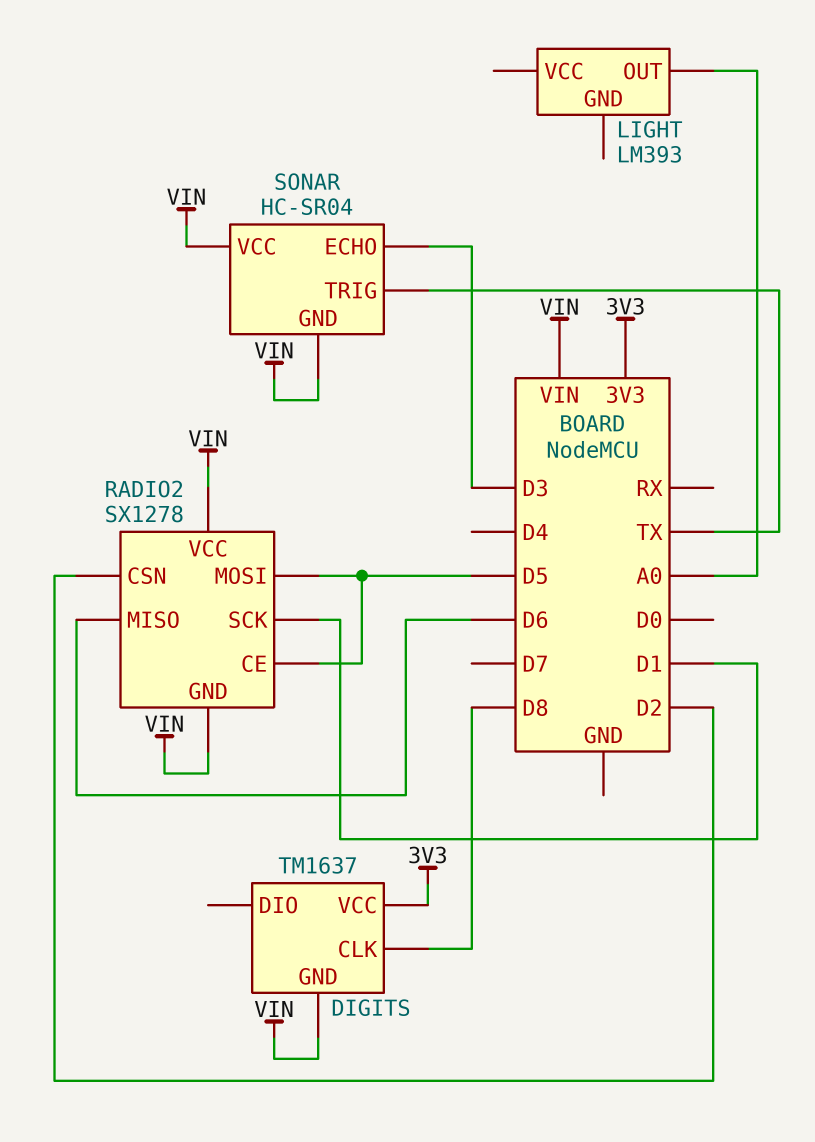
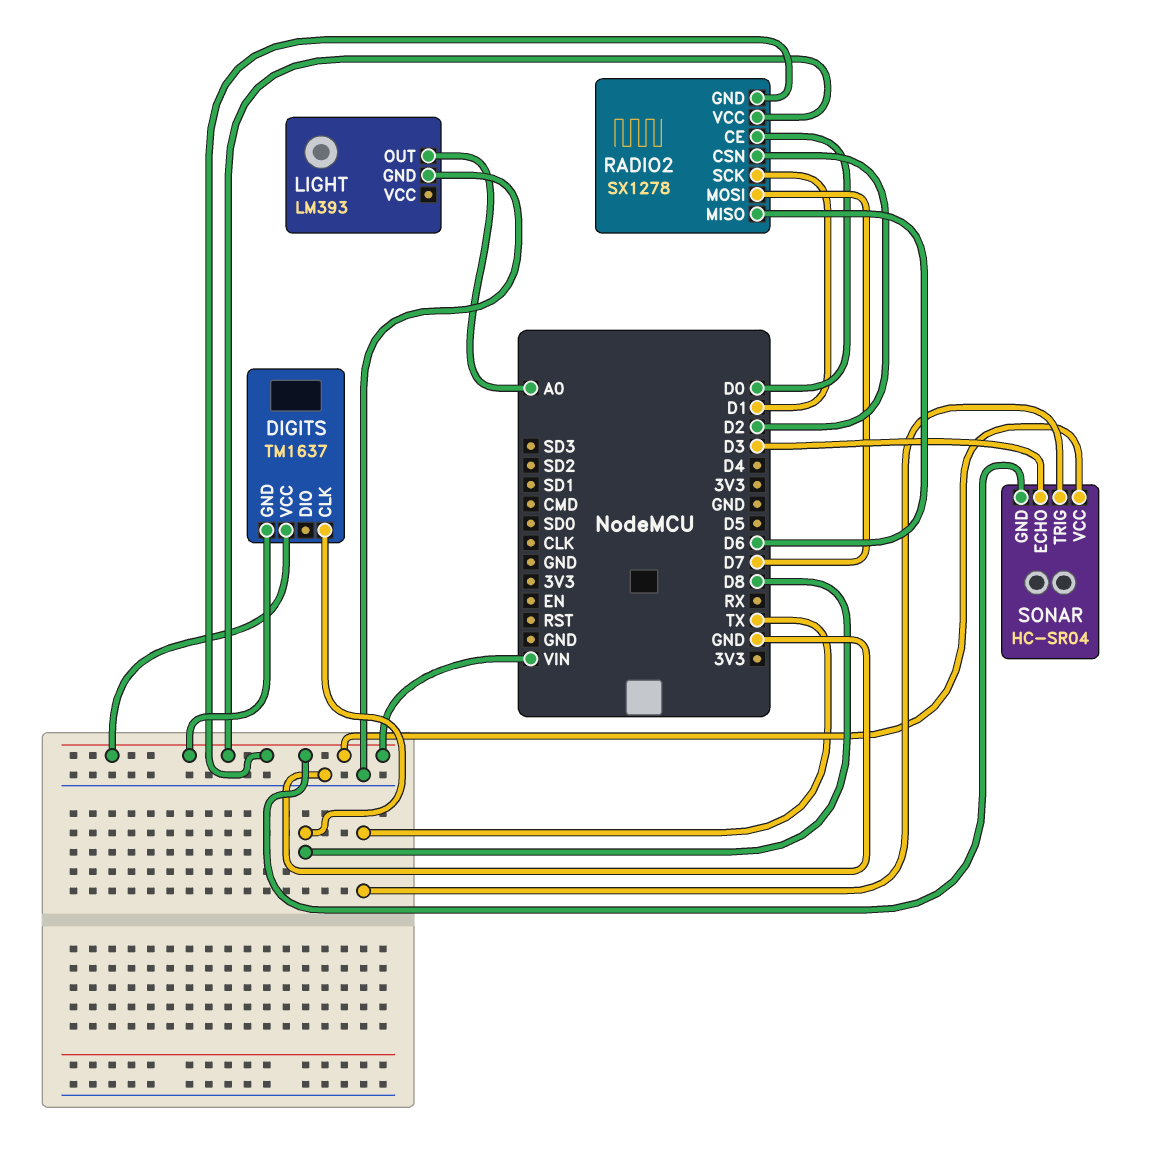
DIGITS pin VCC: 3V3 -> VIN
LIGHT pin GND: none -> GND
RADIO2 pin CE: D5 -> D0
RADIO2 pin MOSI: D5 -> D7

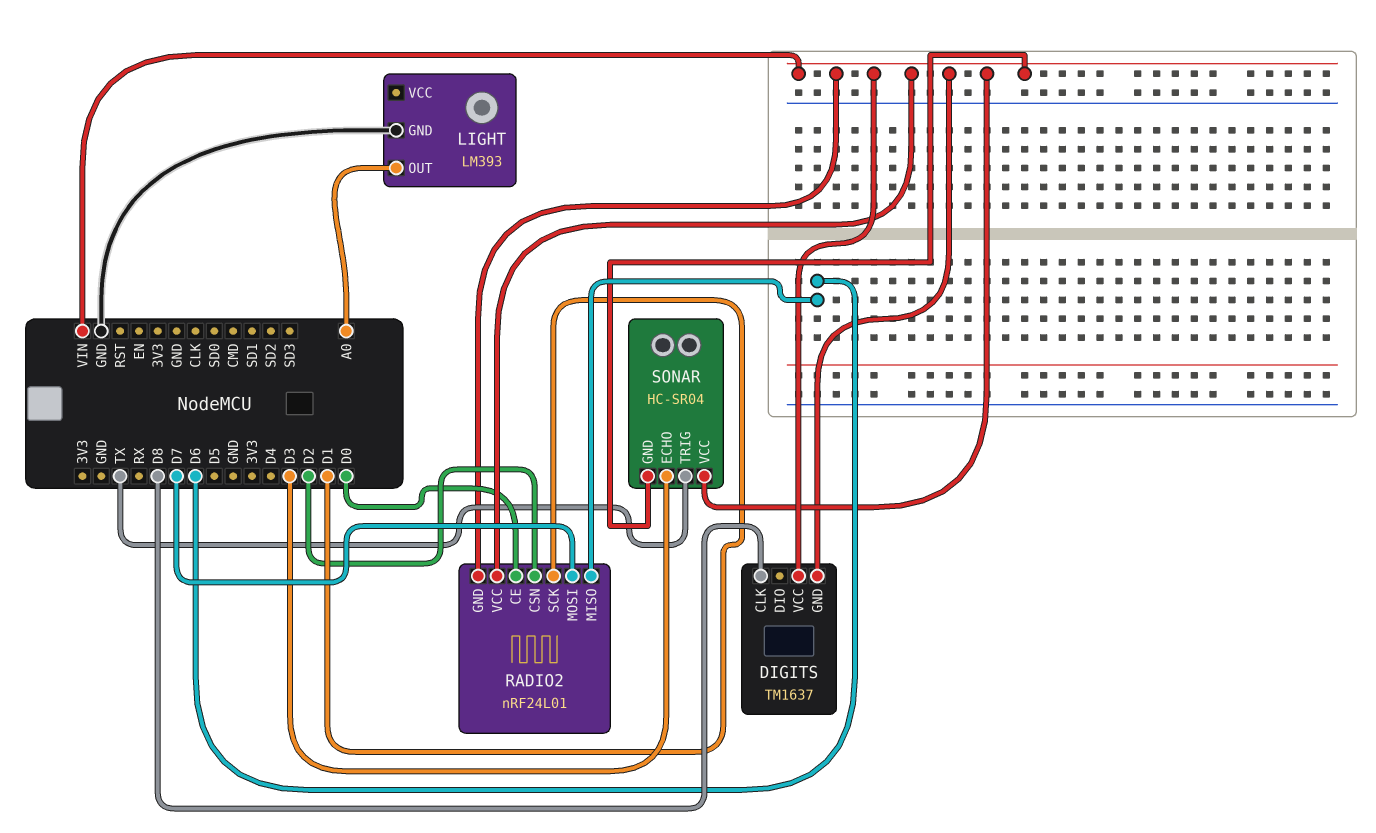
RADIO2: SX1278 -> nRF24L01

